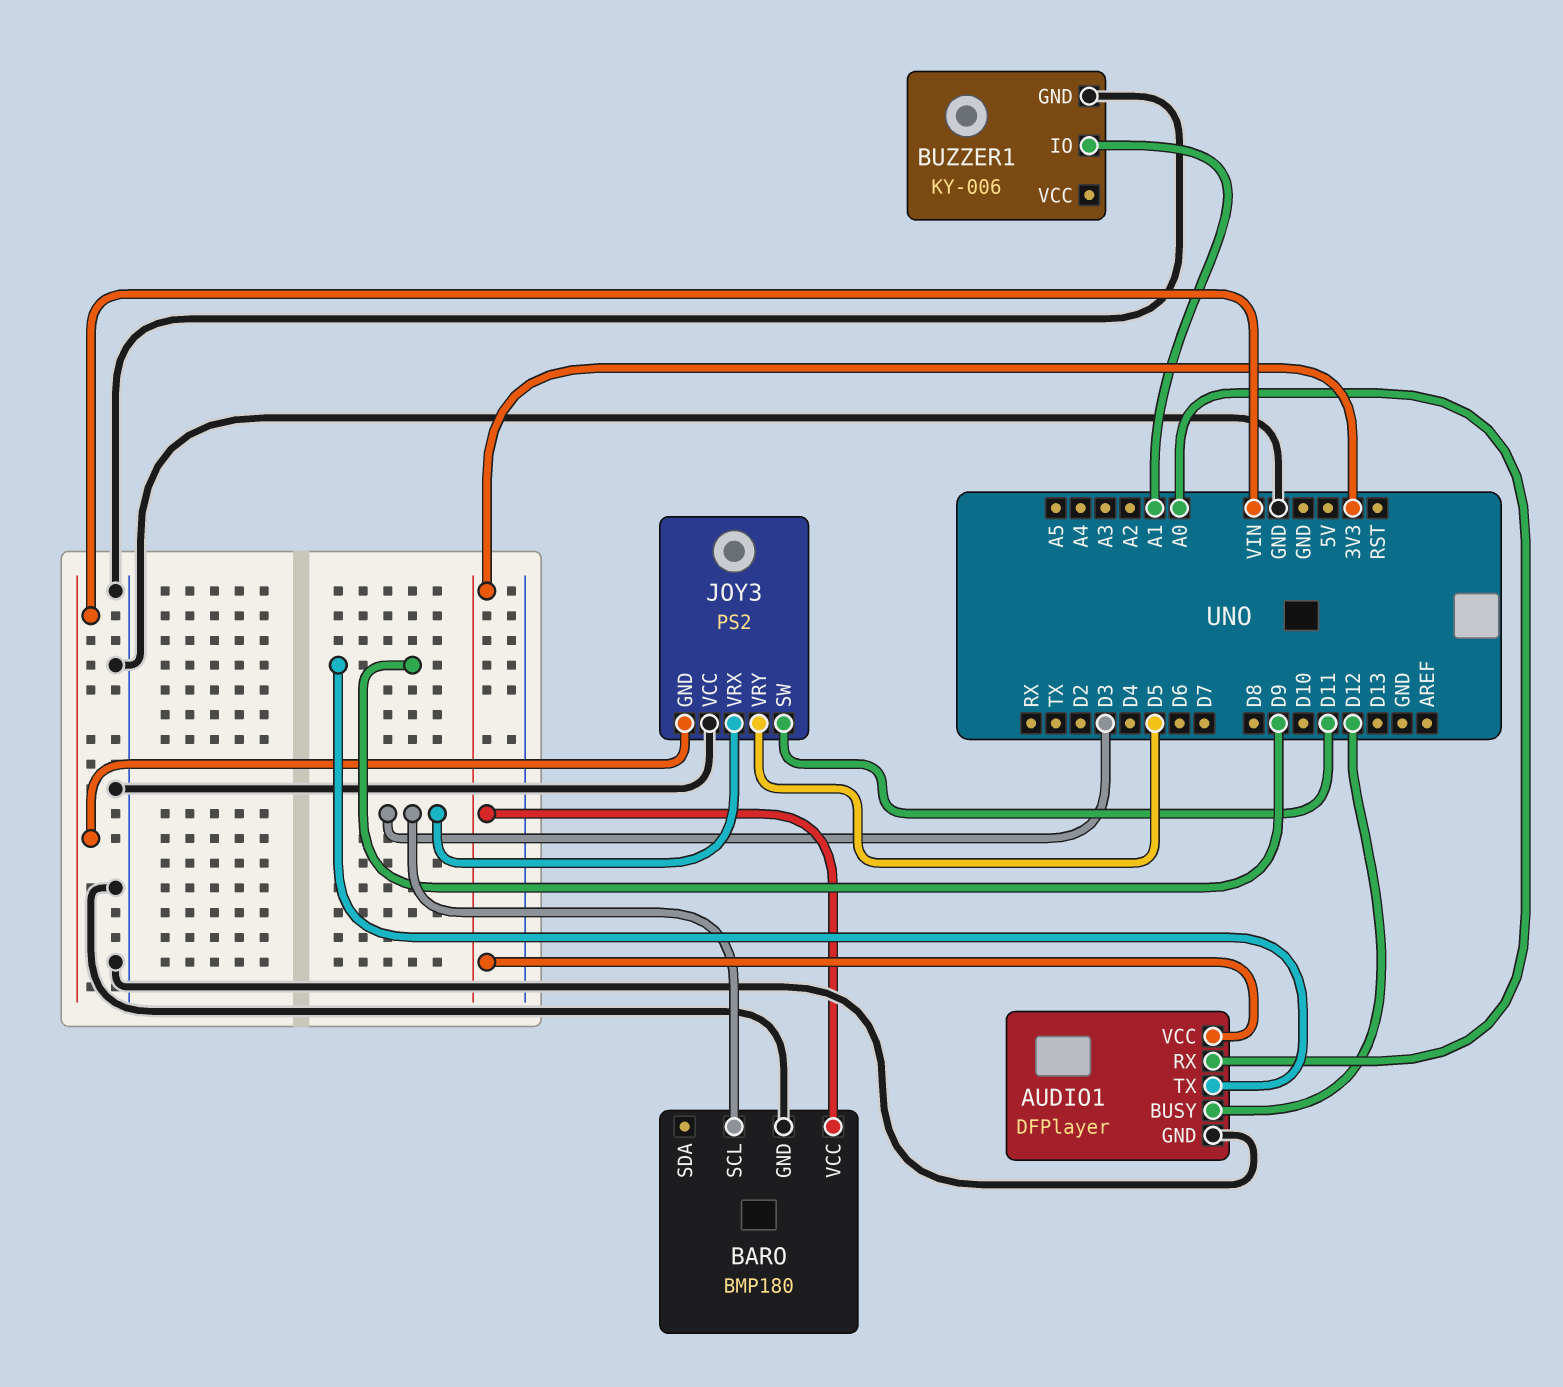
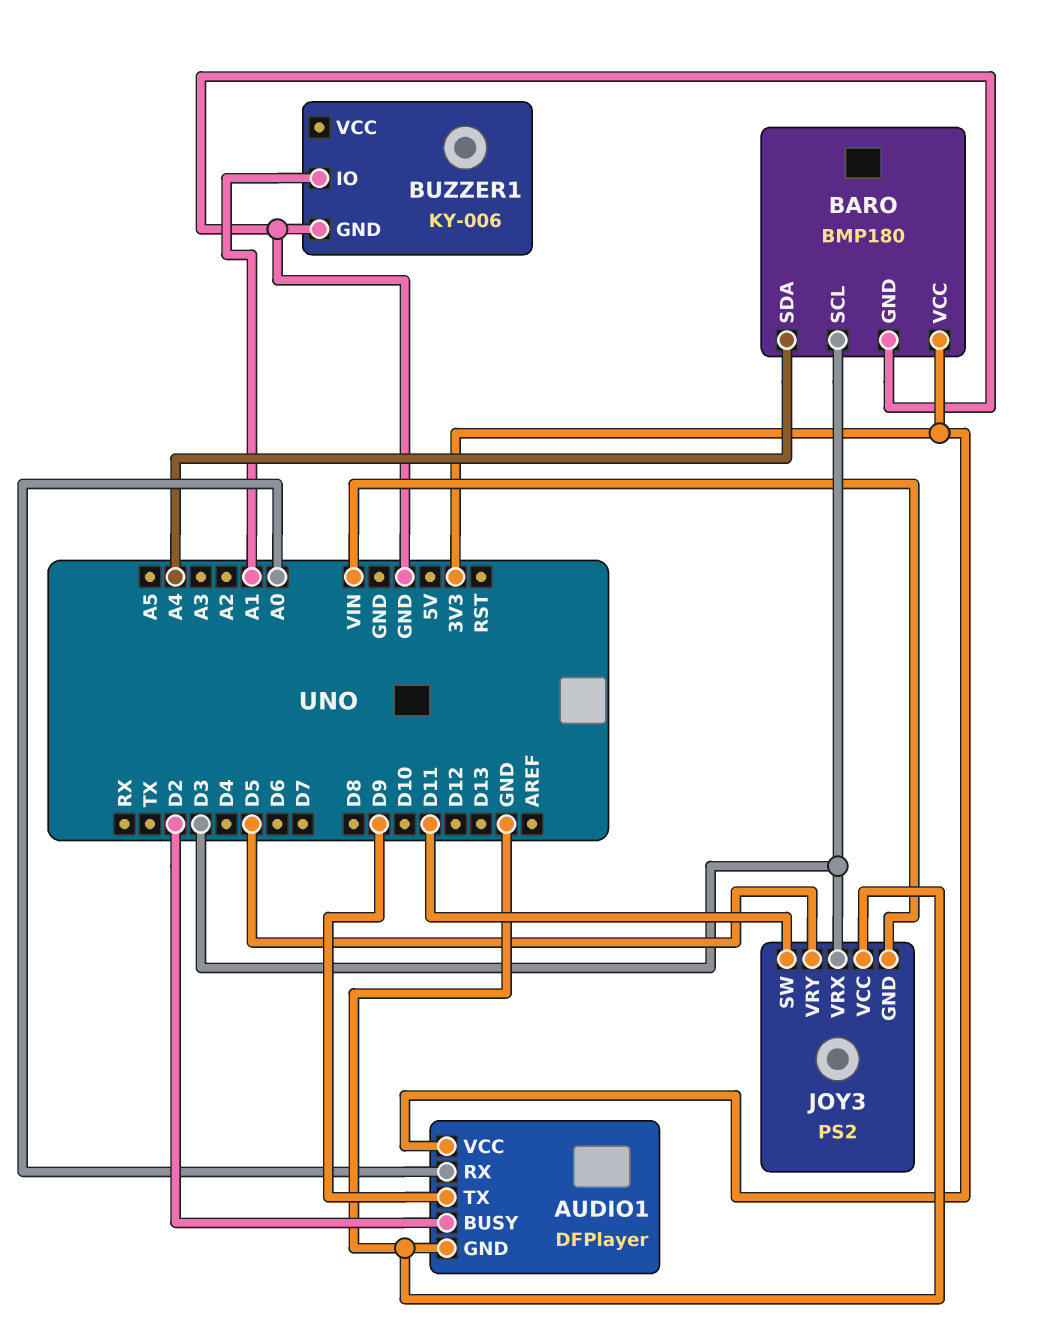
AUDIO1 pin BUSY: D12 -> D2
BARO pin SDA: none -> A4

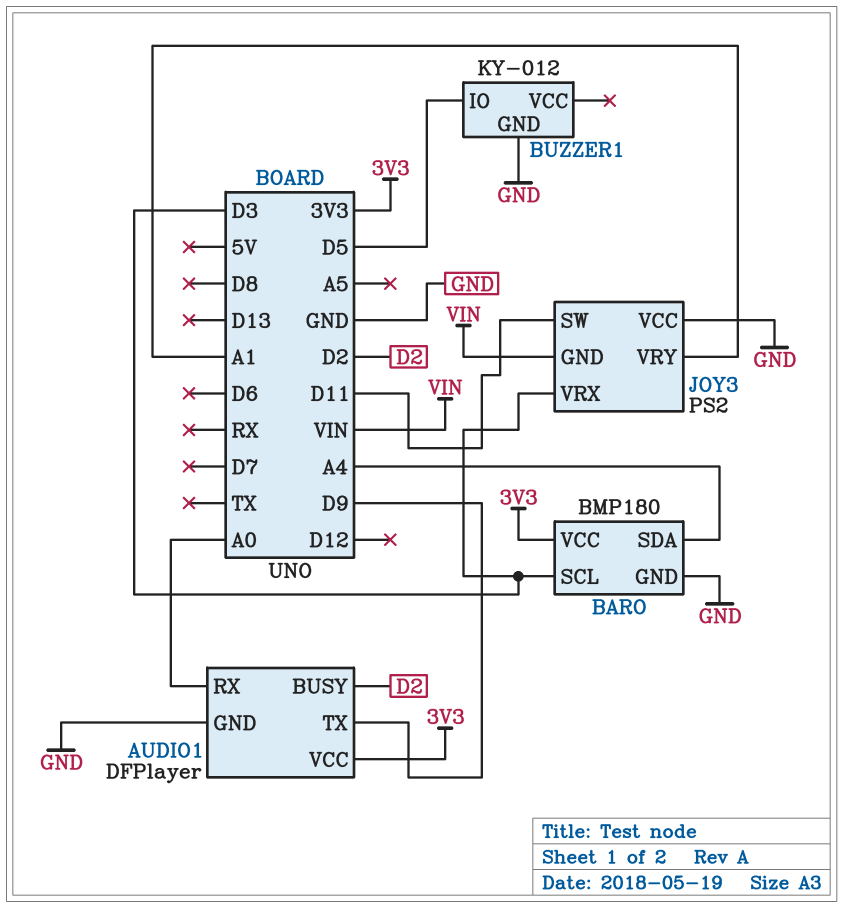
BUZZER1: KY-006 -> KY-012
BUZZER1 pin IO: A1 -> D5
JOY3 pin VRY: D5 -> A1

